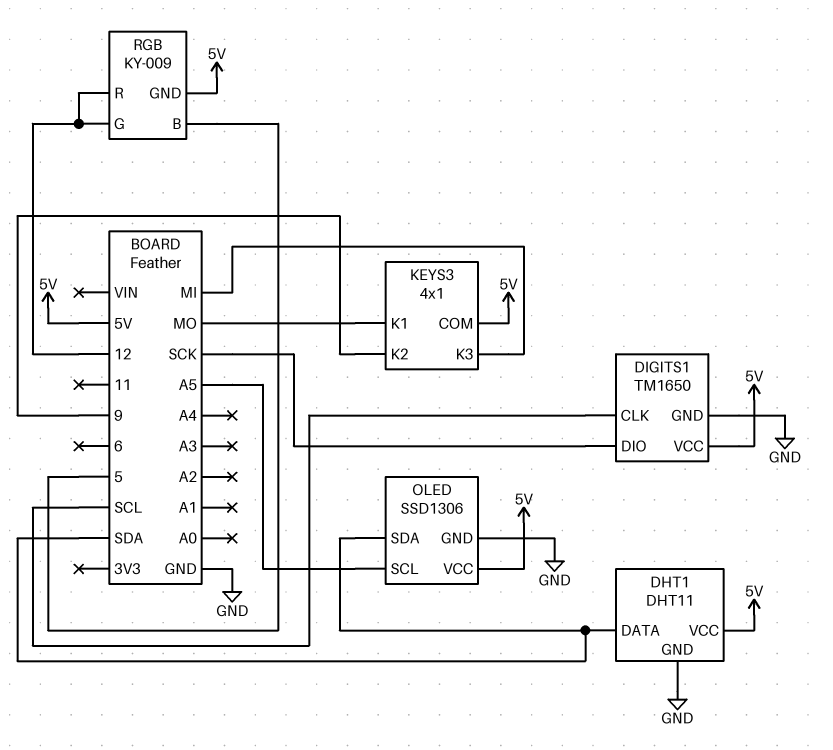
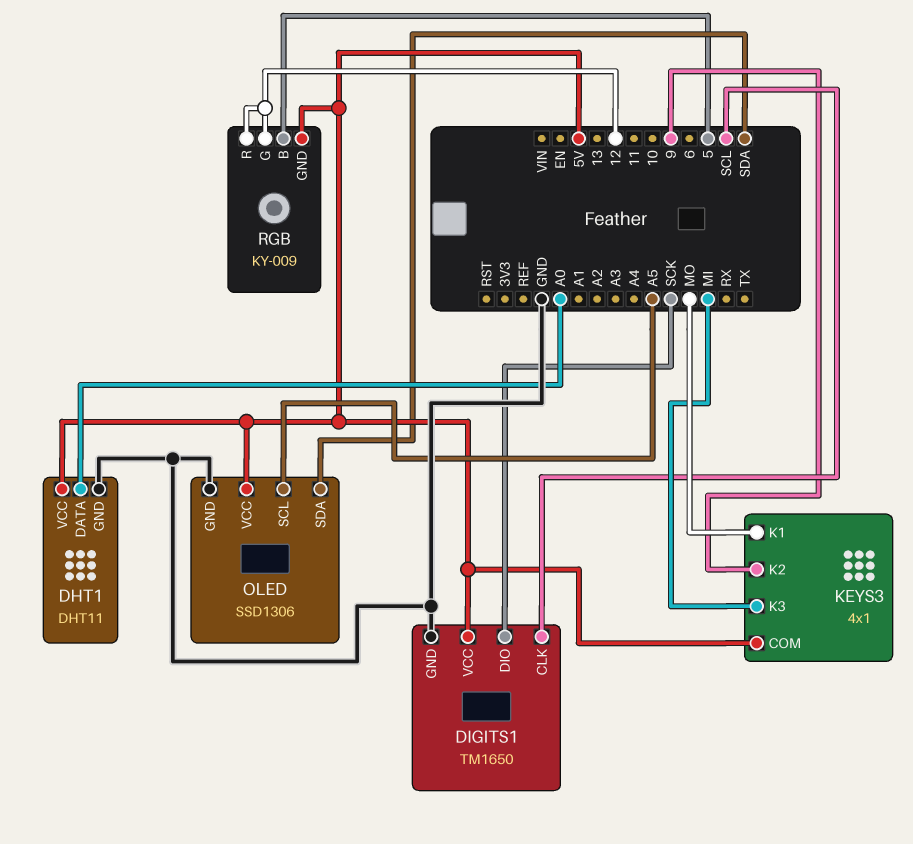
DHT1 pin DATA: SDA -> A0

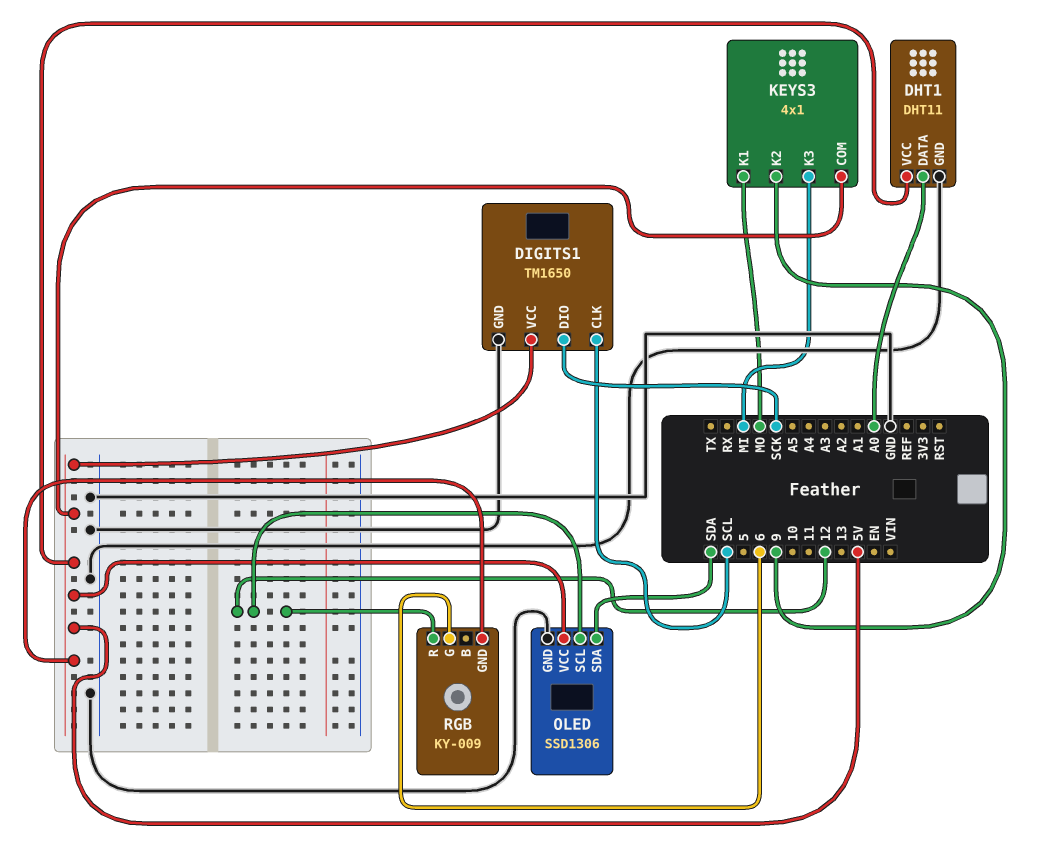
OLED pin SCL: A5 -> 12
RGB pin B: 5 -> none
RGB pin G: 12 -> 6

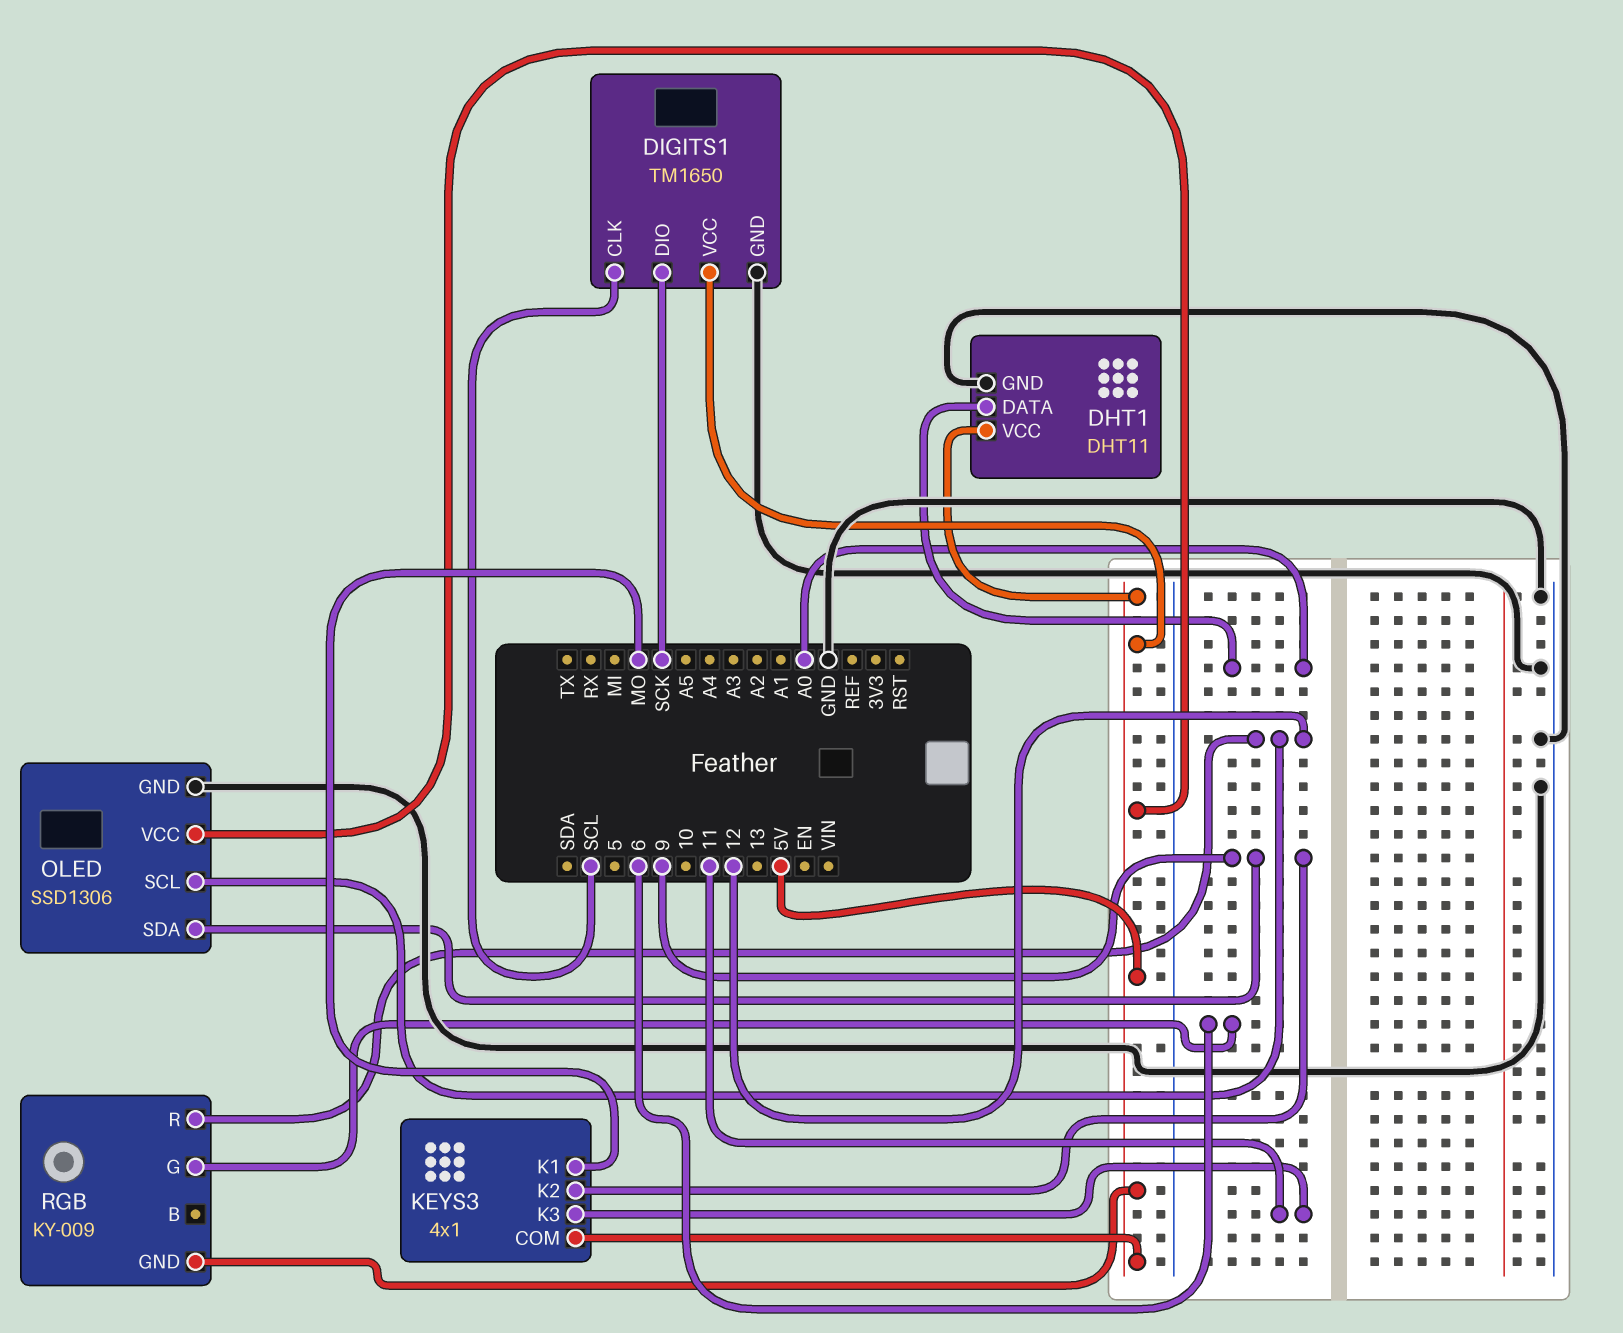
KEYS3 pin K3: MI -> 11
OLED pin SDA: SDA -> 9

